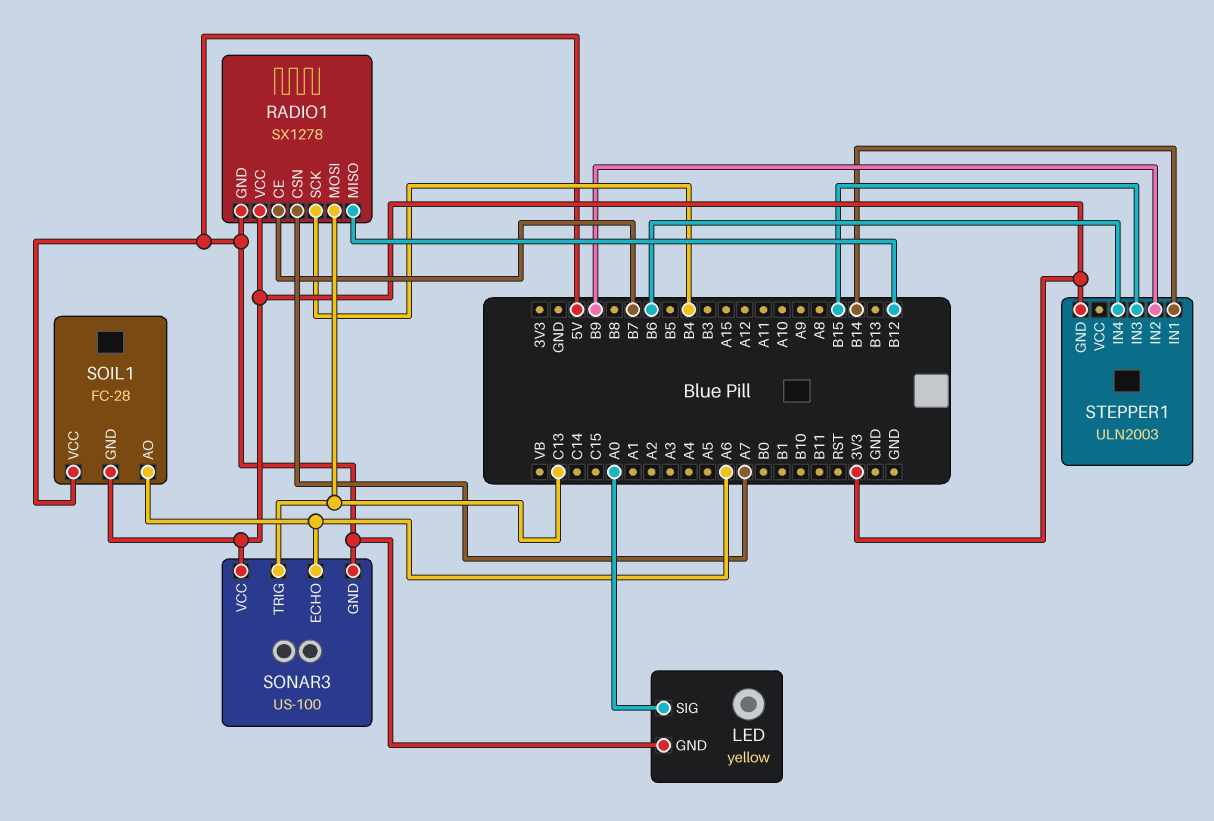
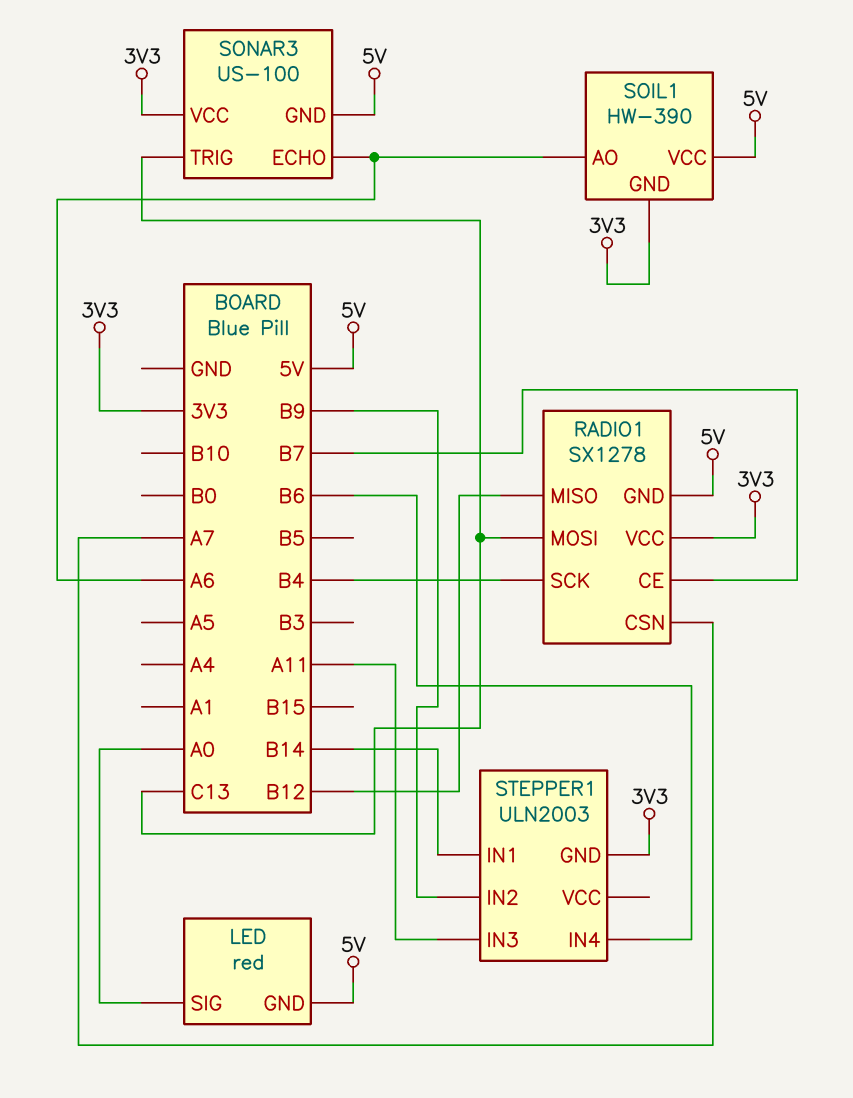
LED: yellow -> red
SOIL1: FC-28 -> HW-390
STEPPER1 pin IN3: B15 -> A11

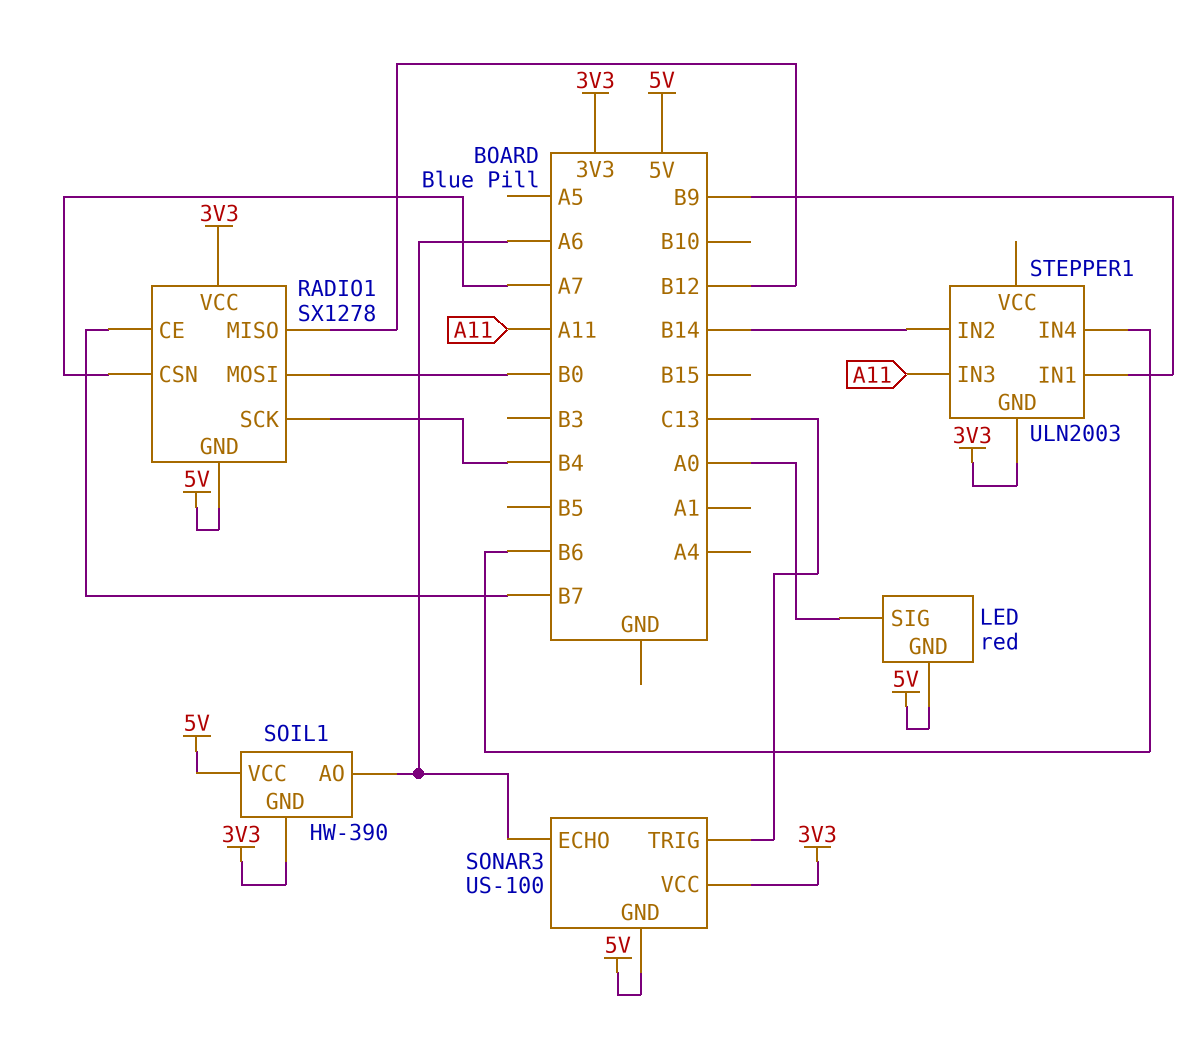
RADIO1 pin MOSI: C13 -> B0
STEPPER1 pin IN1: B14 -> B9
STEPPER1 pin IN2: B9 -> B14

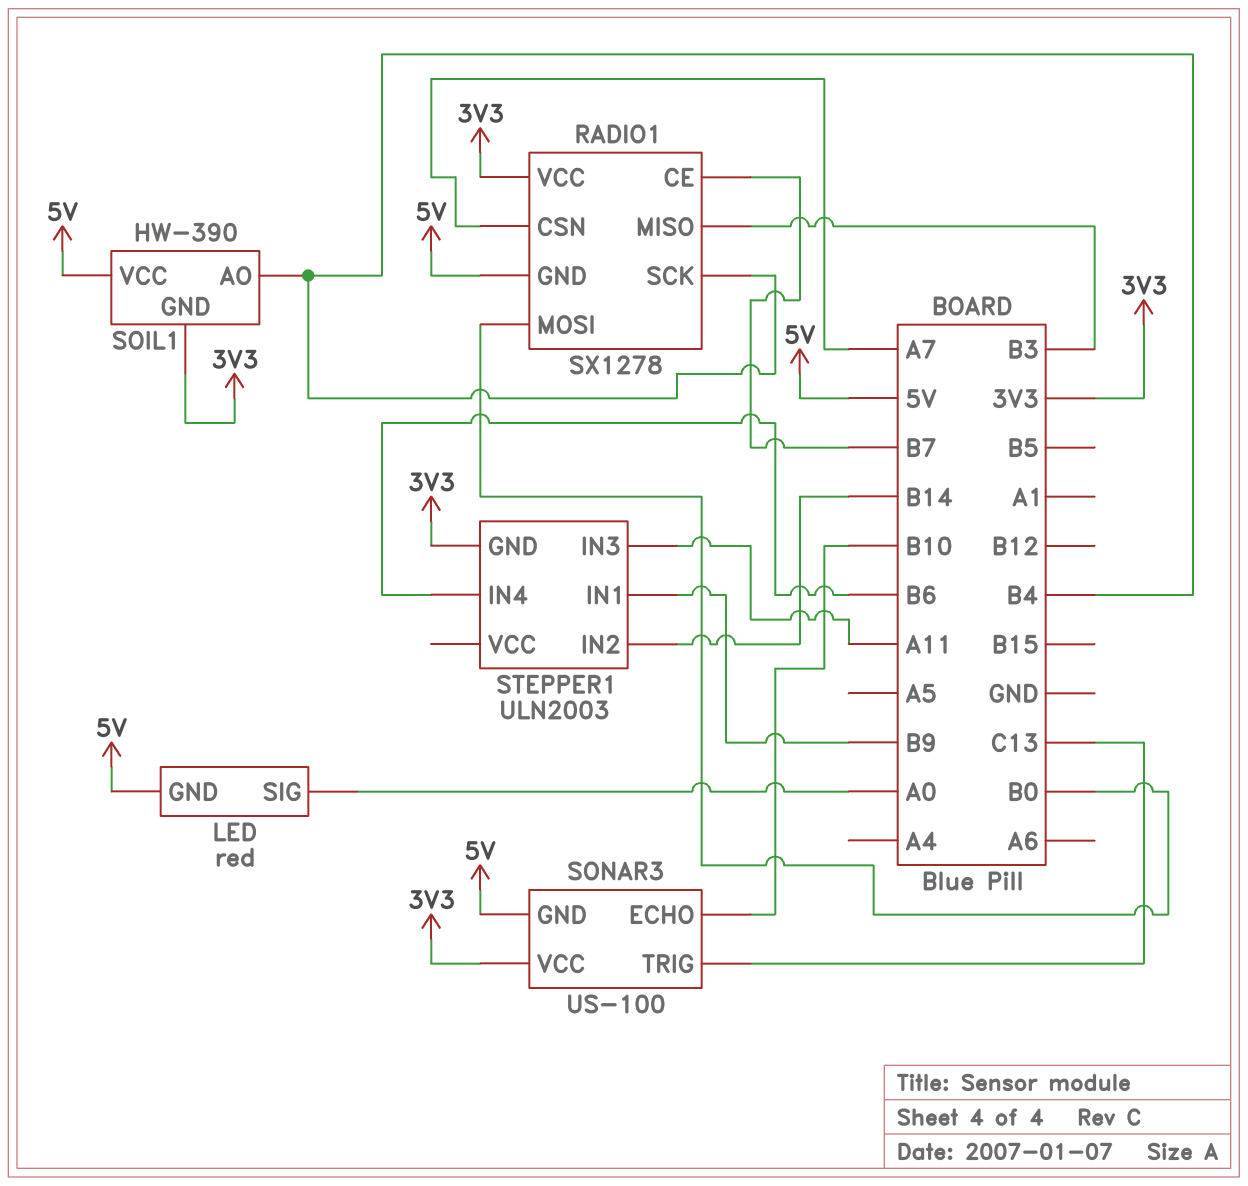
RADIO1 pin MISO: B12 -> B3
SOIL1 pin AO: A6 -> B4
SONAR3 pin ECHO: A6 -> B10

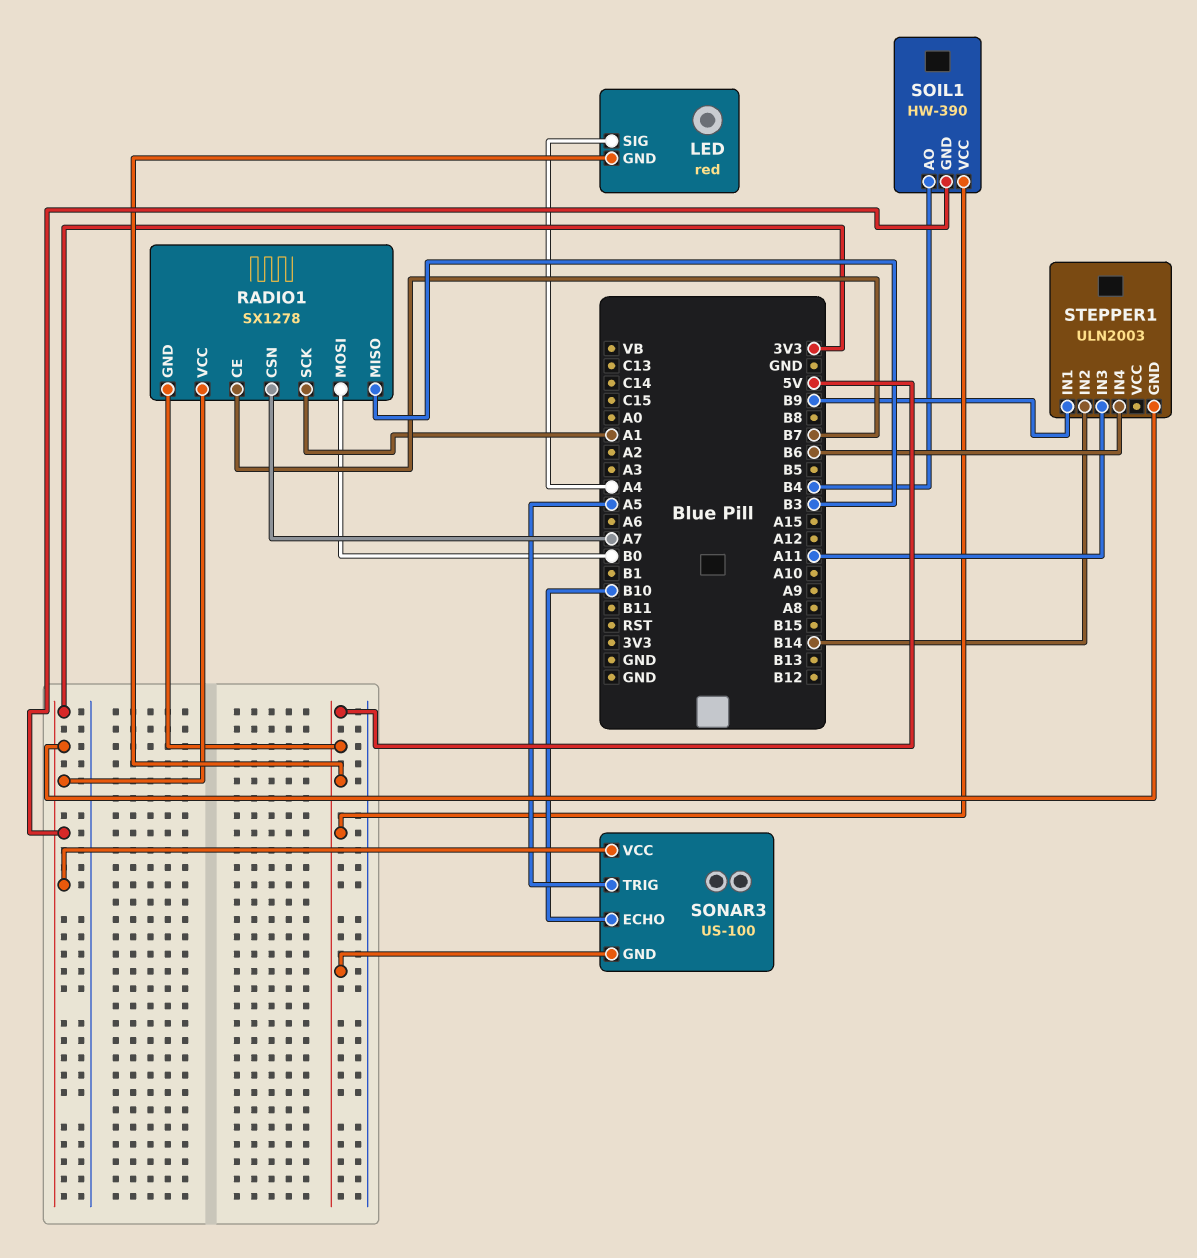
LED pin SIG: A0 -> A4
RADIO1 pin SCK: B4 -> A1
SONAR3 pin TRIG: C13 -> A5

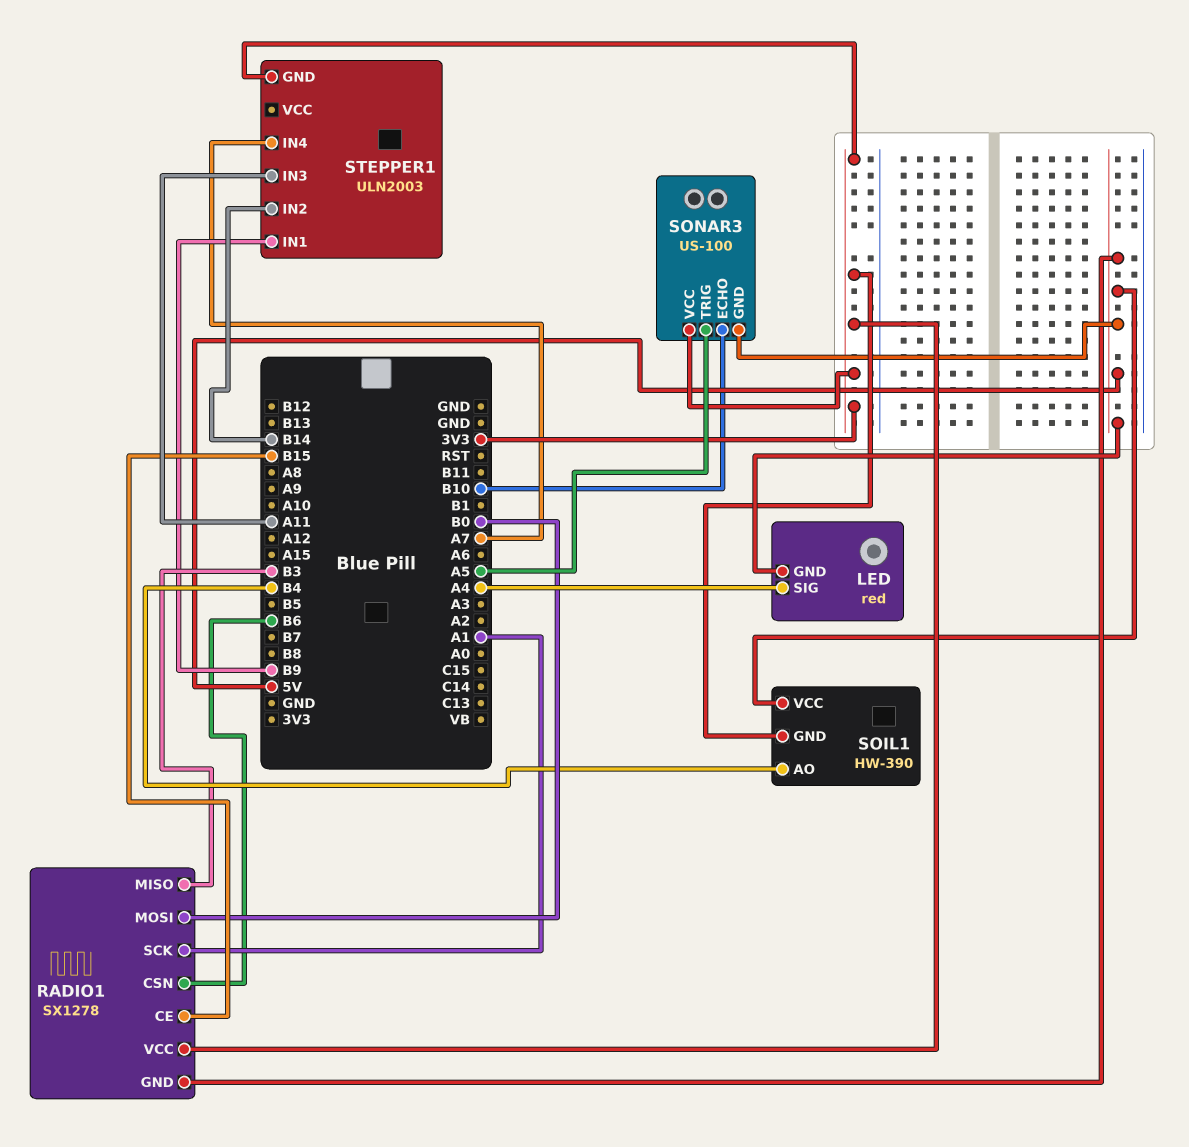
RADIO1 pin CE: B7 -> B15
RADIO1 pin CSN: A7 -> B6
STEPPER1 pin IN4: B6 -> A7

